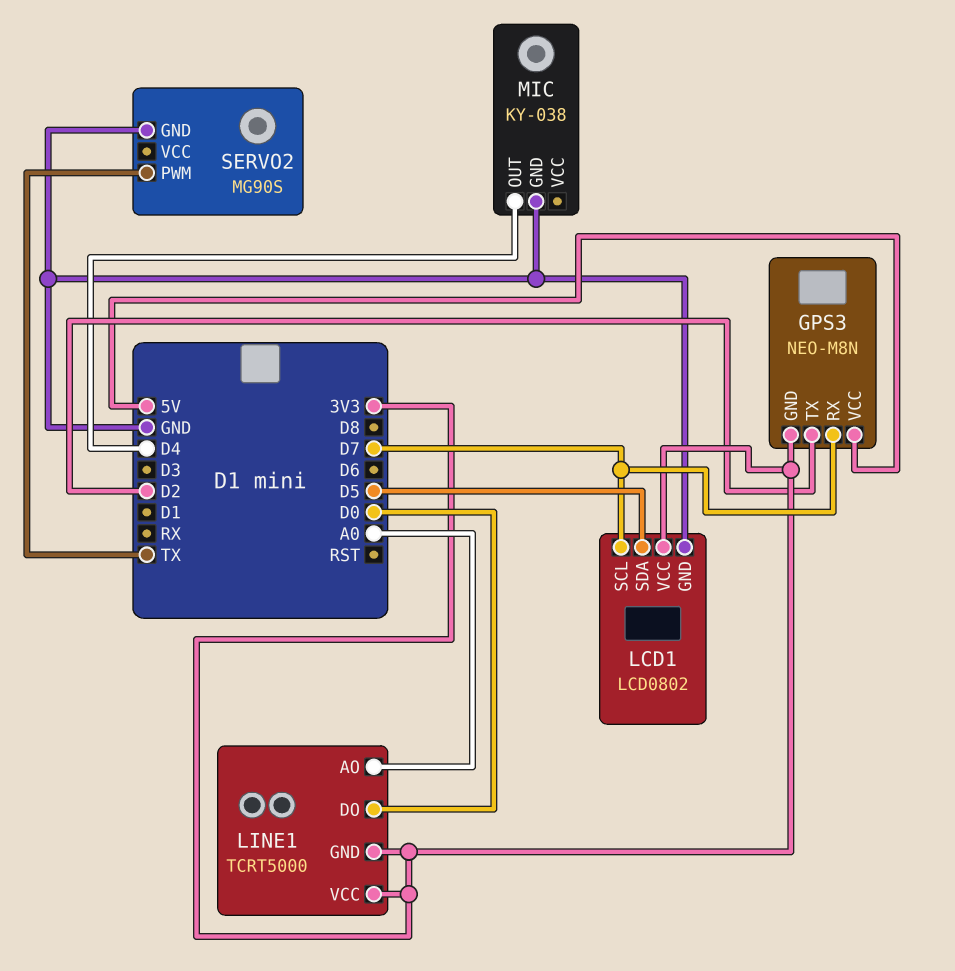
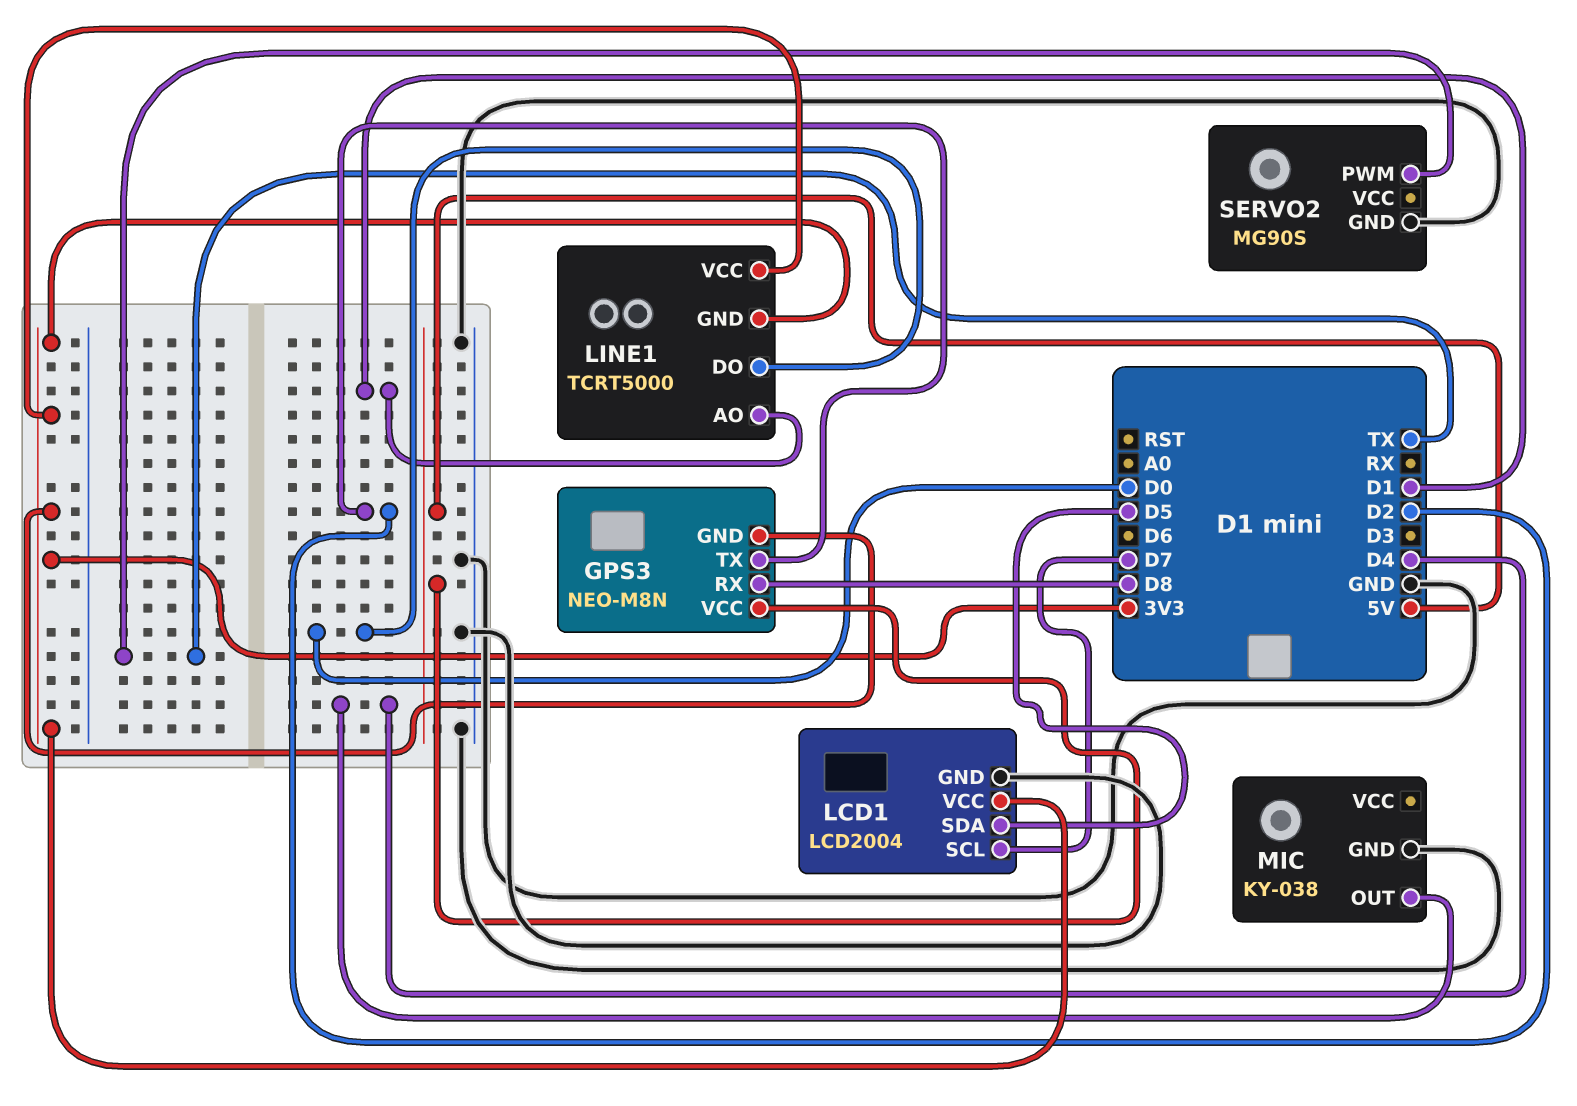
GPS3 pin RX: D7 -> D8
LCD1: LCD0802 -> LCD2004
LINE1 pin AO: A0 -> D1

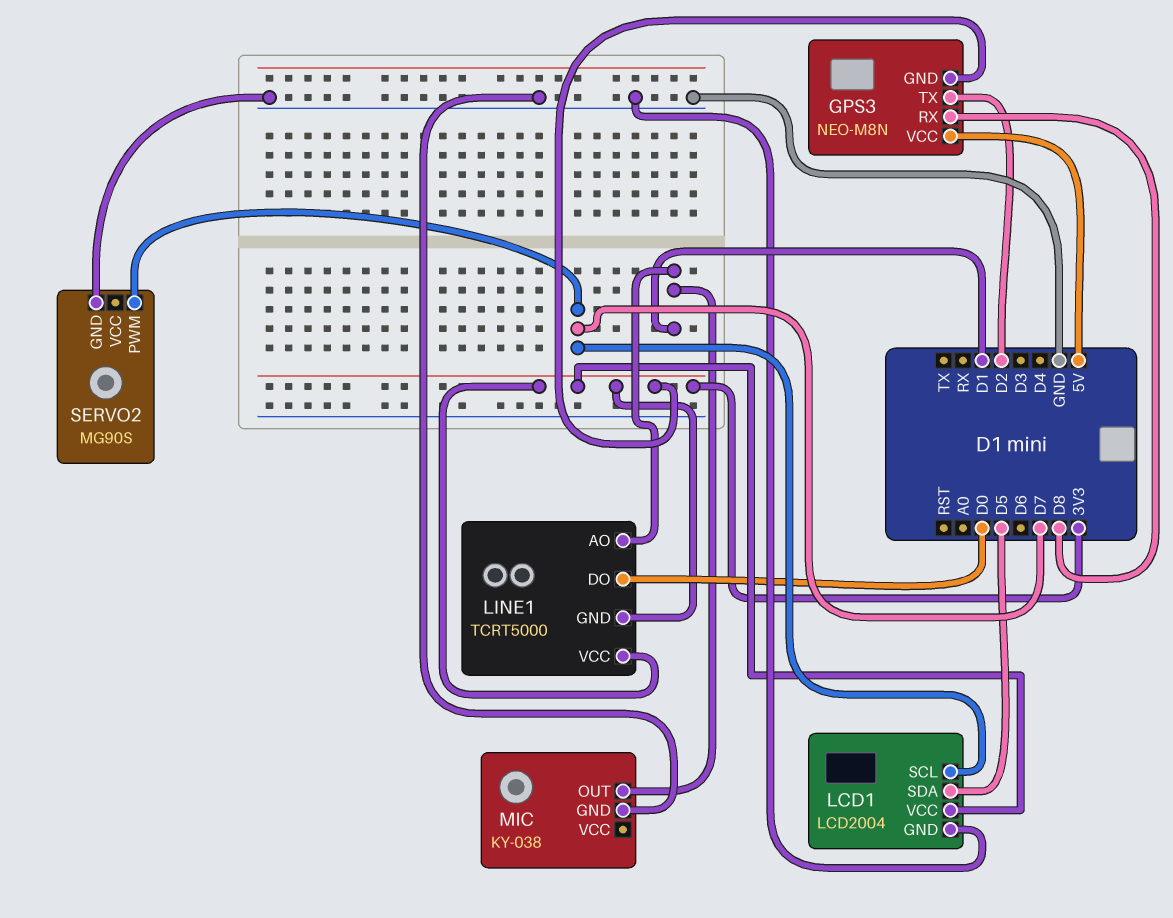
MIC pin OUT: D4 -> D1
SERVO2 pin PWM: TX -> D7

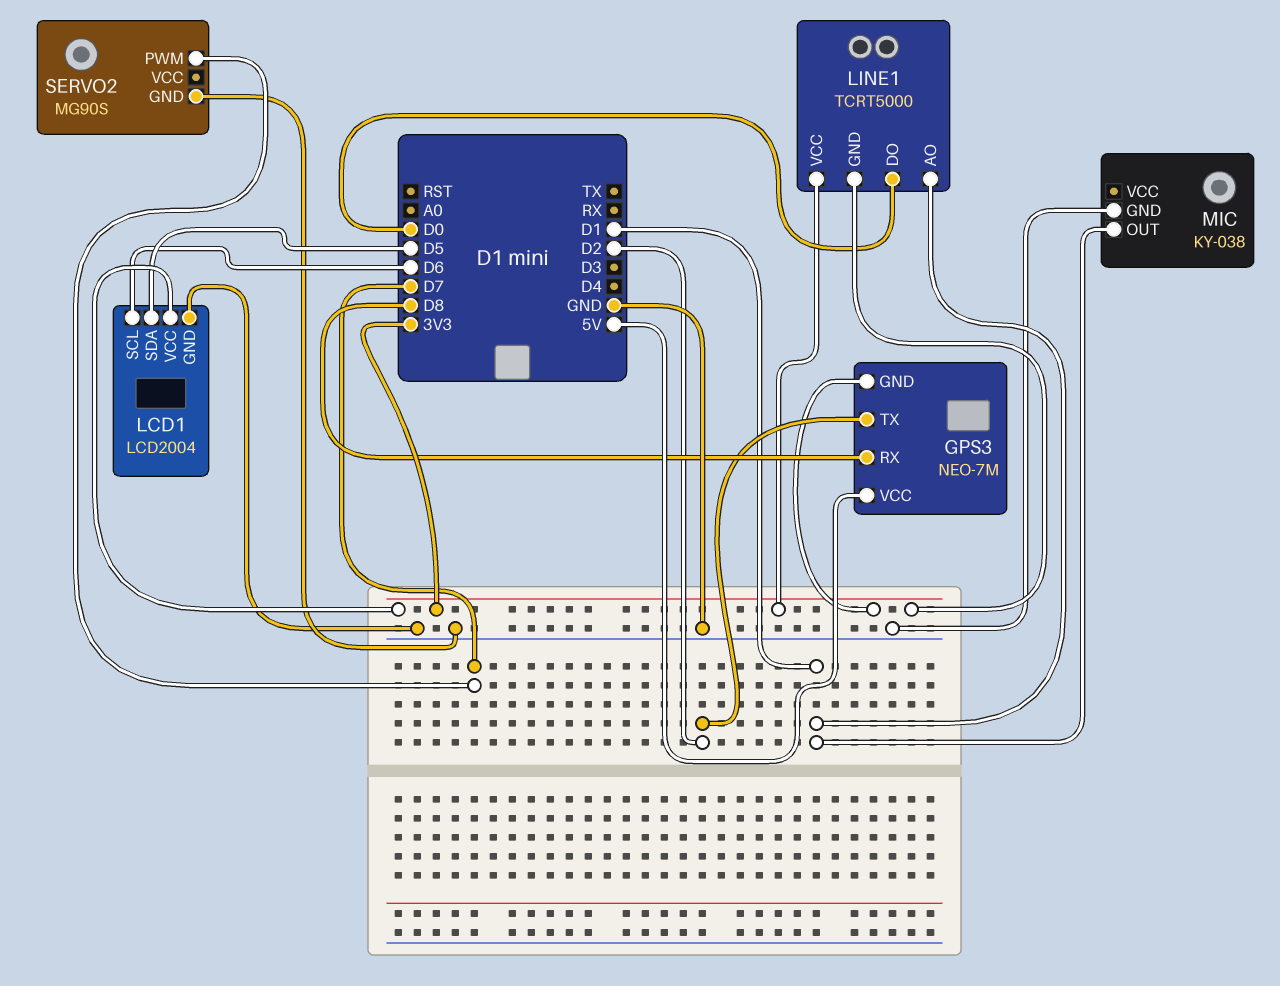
GPS3: NEO-M8N -> NEO-7M
LCD1 pin SCL: D7 -> D6

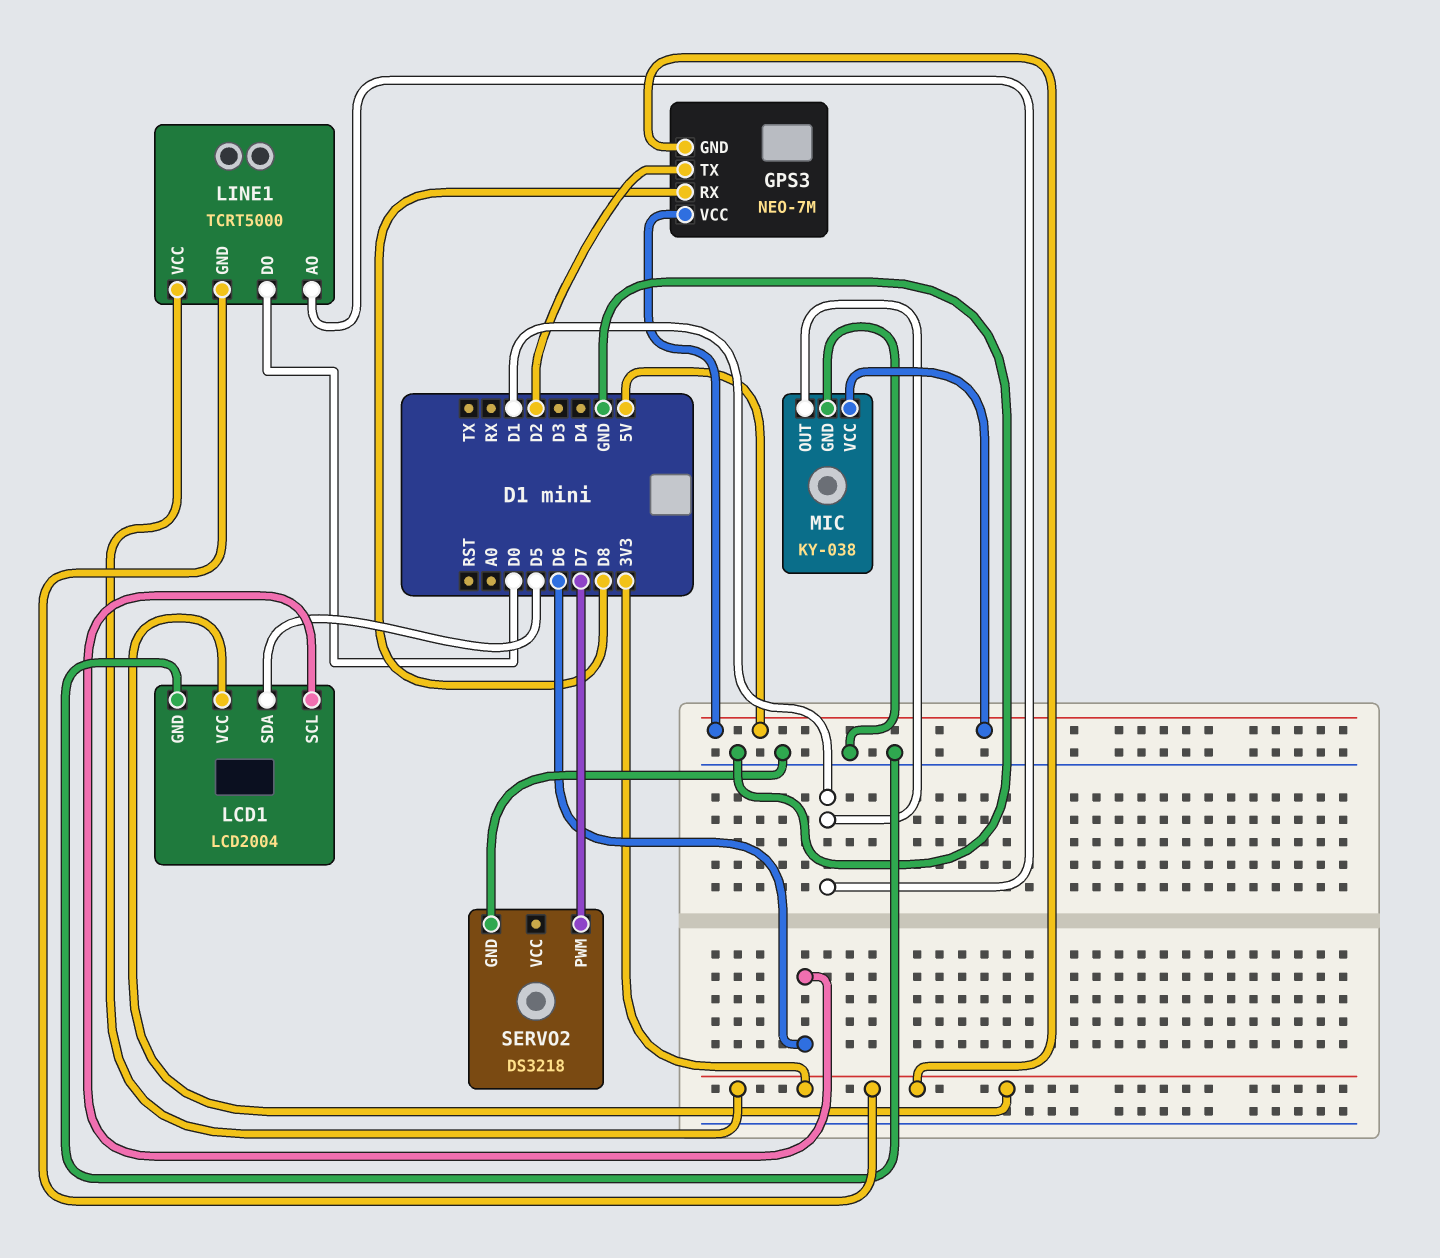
MIC pin VCC: none -> 5V
SERVO2: MG90S -> DS3218

